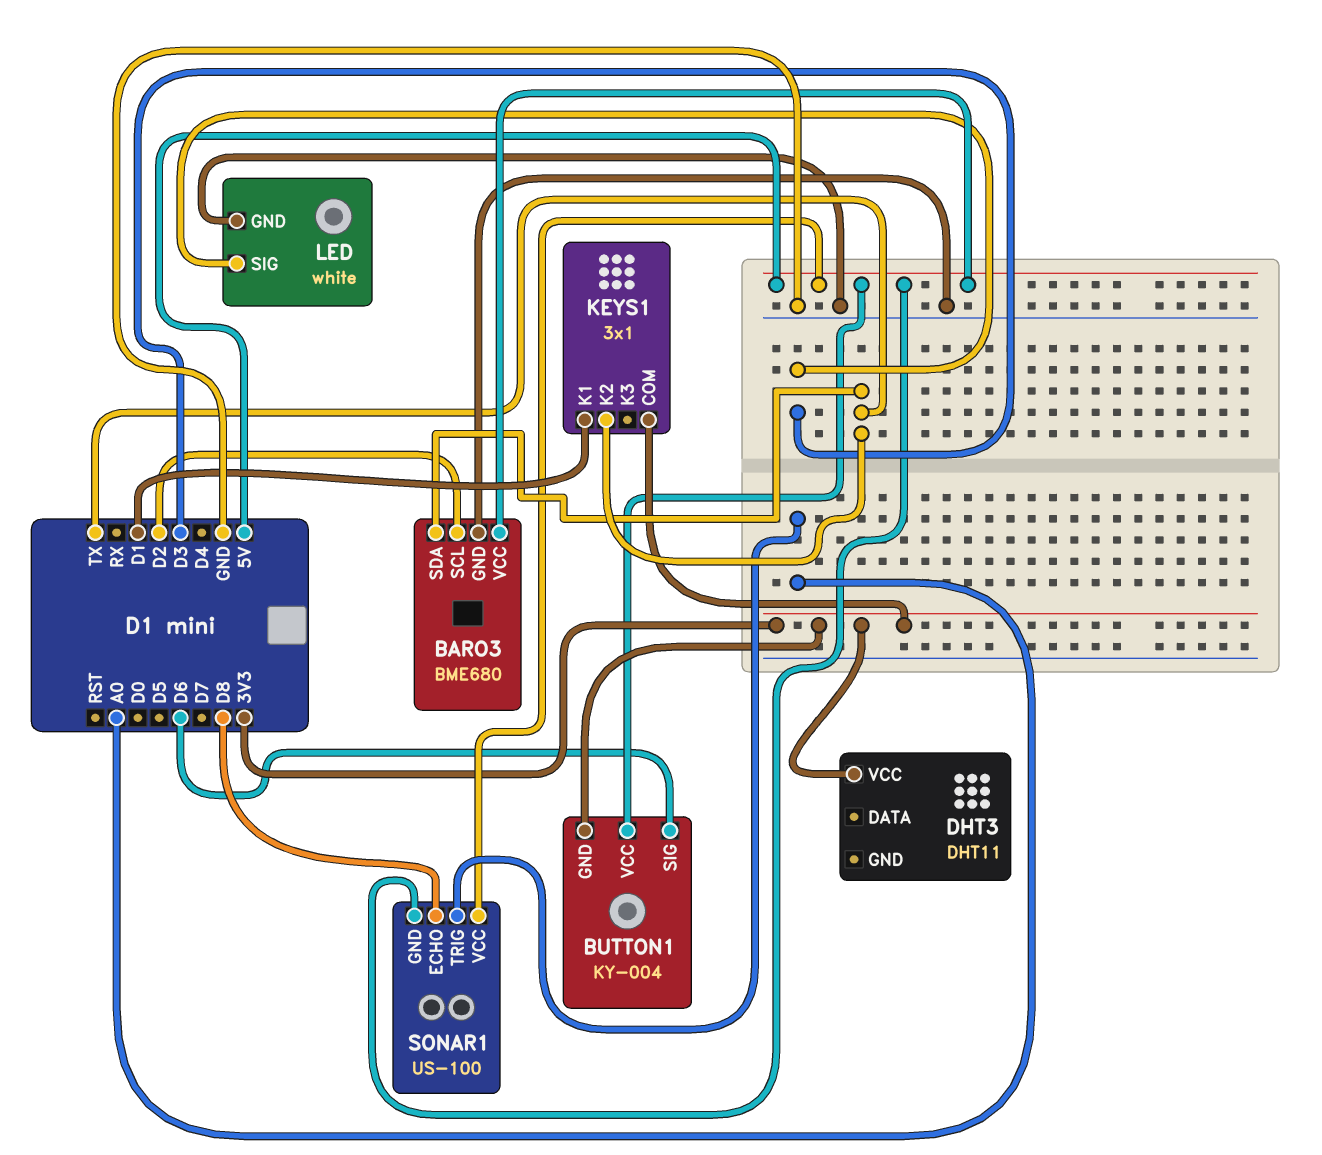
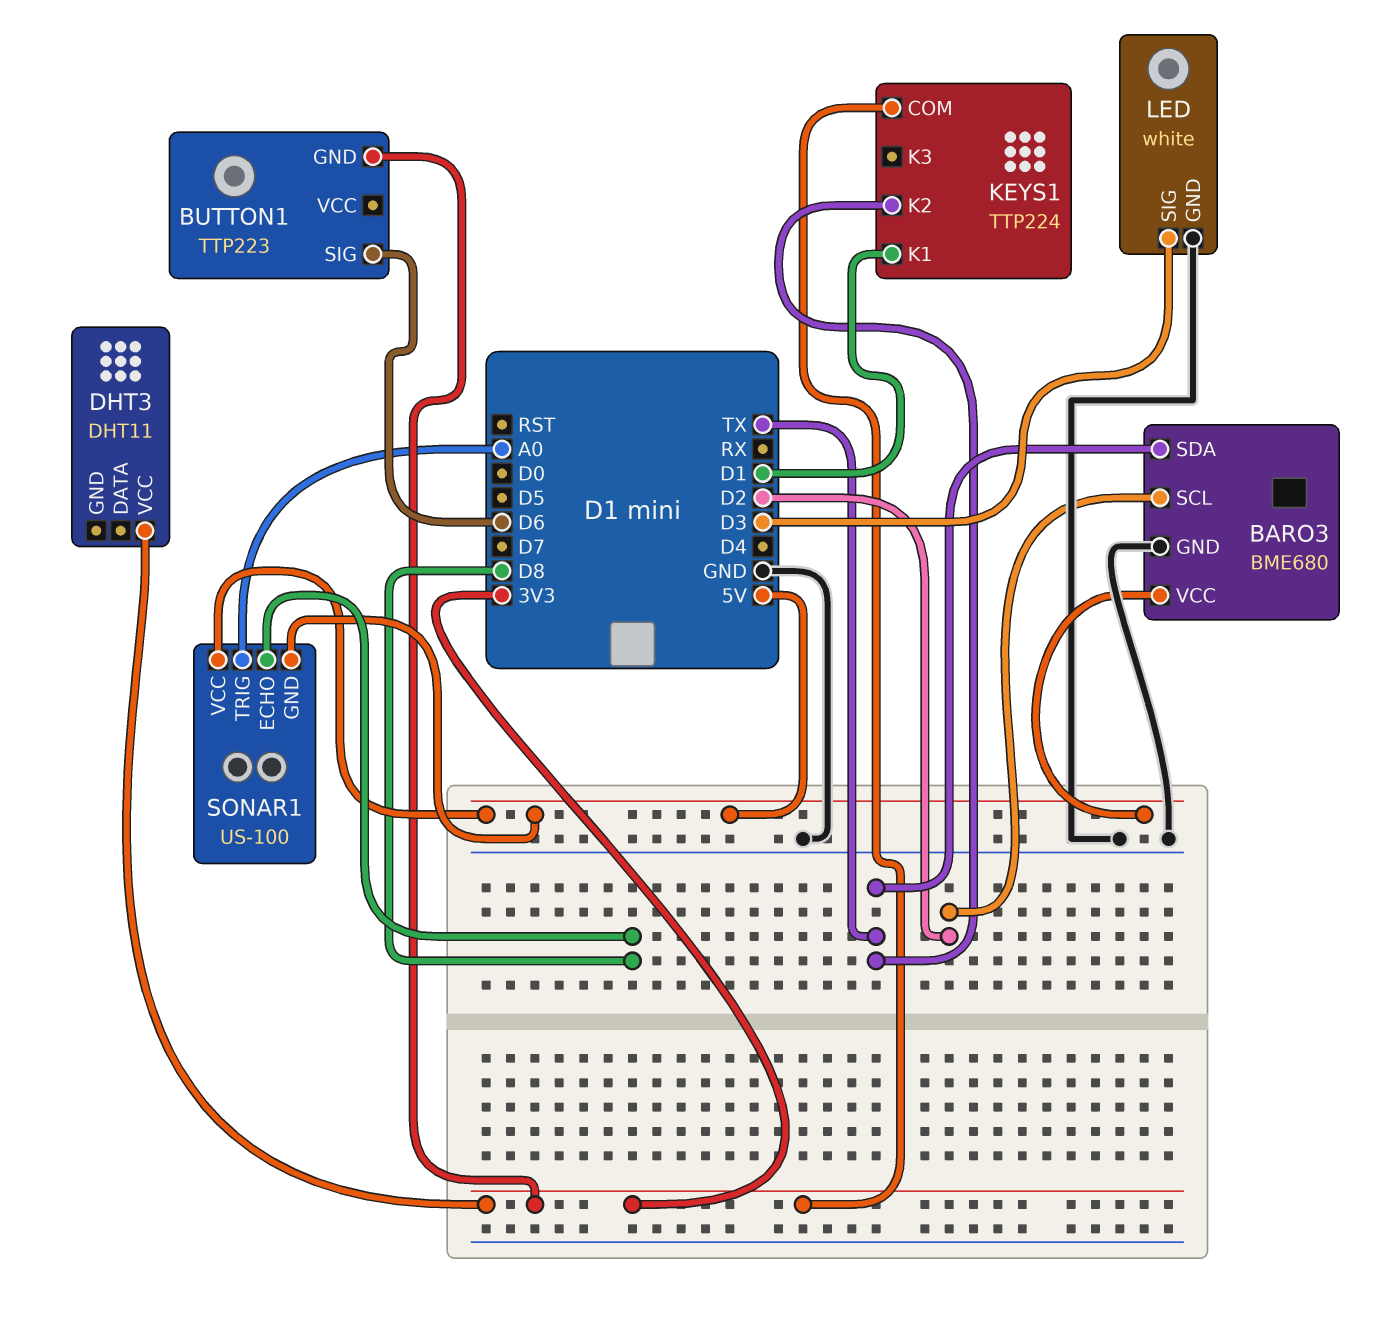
BUTTON1: KY-004 -> TTP223
BUTTON1 pin VCC: 5V -> none
KEYS1: 3x1 -> TTP224

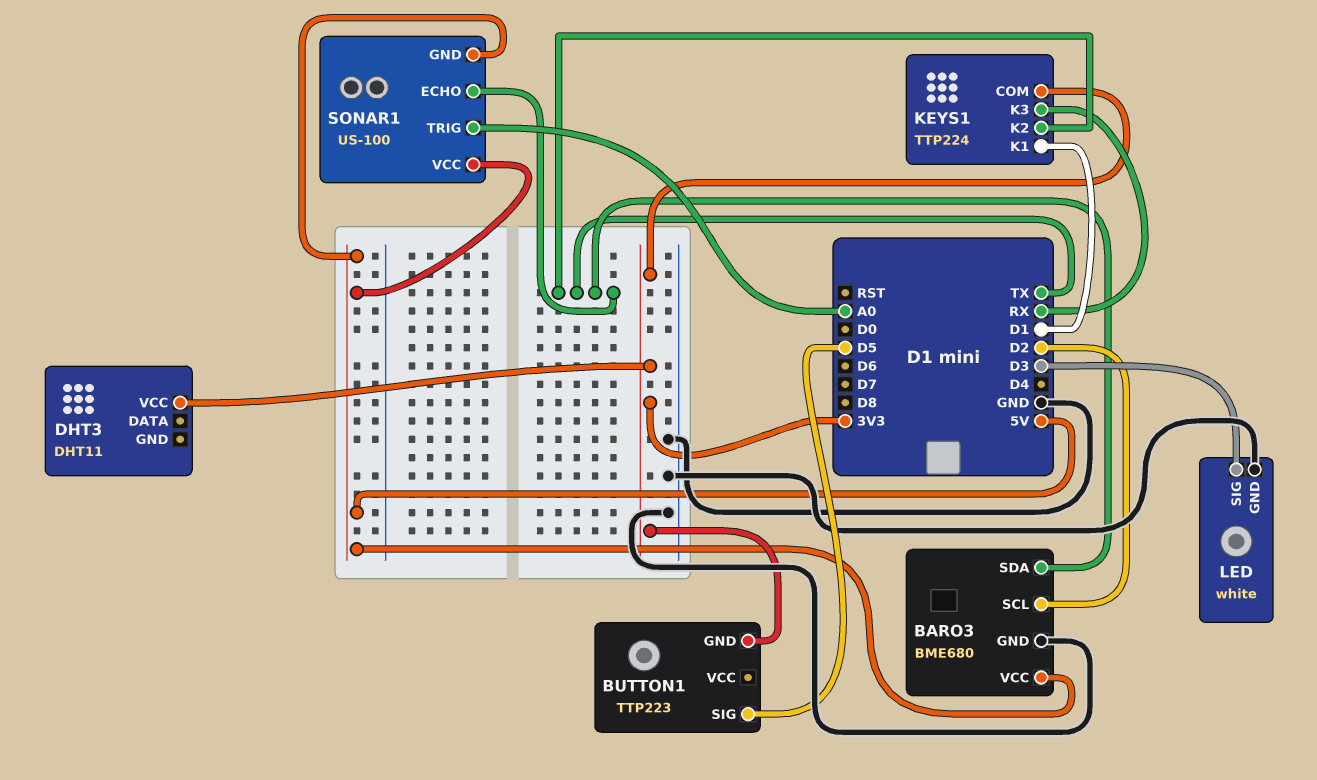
BUTTON1 pin SIG: D6 -> D5
KEYS1 pin K3: none -> RX
SONAR1 pin ECHO: D8 -> TX

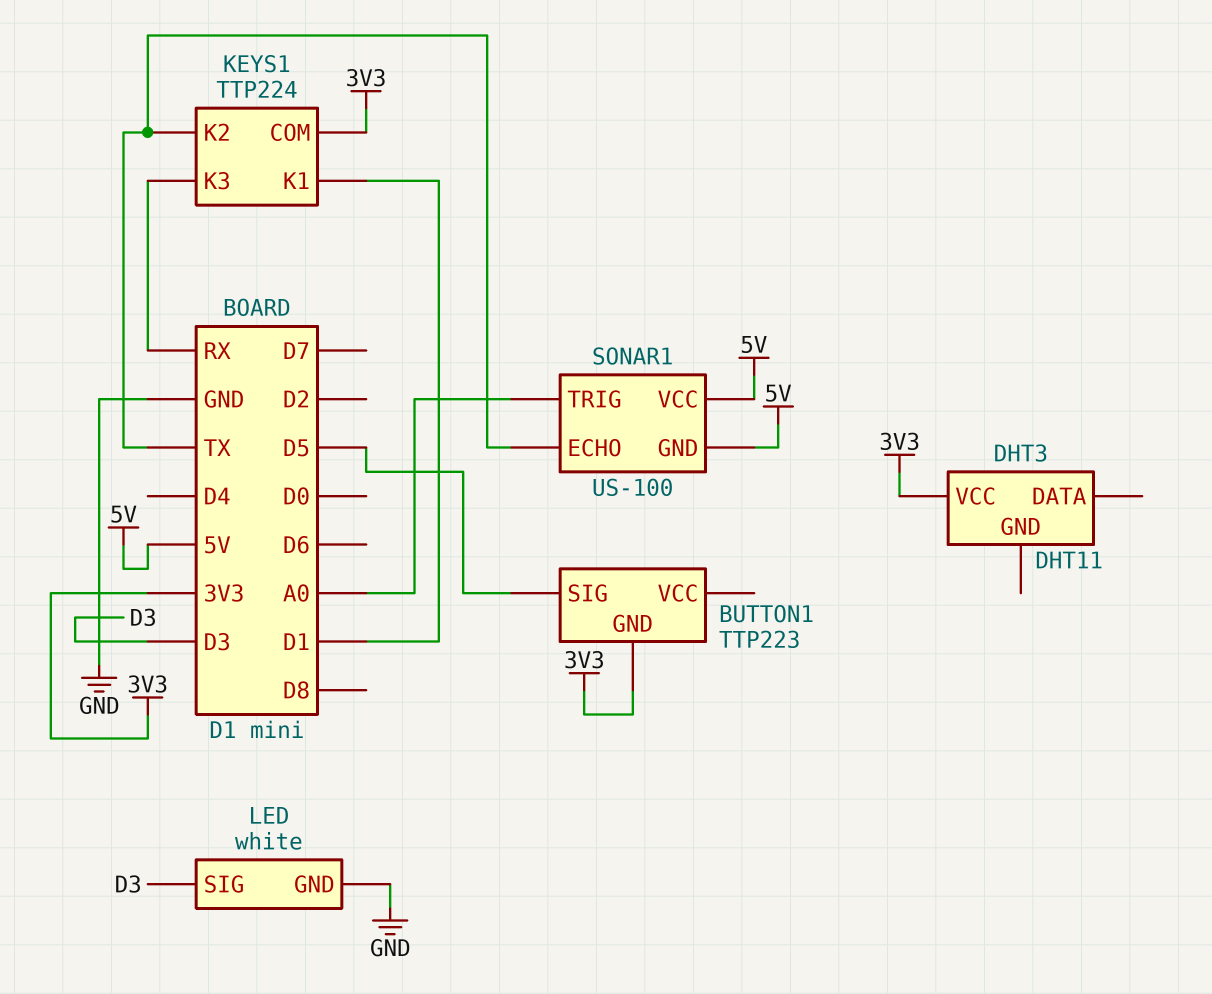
BARO3: BME680 -> none
BARO3 pin GND: GND -> none
BARO3 pin SCL: D2 -> none
BARO3 pin SDA: TX -> none
BARO3 pin VCC: 5V -> none

